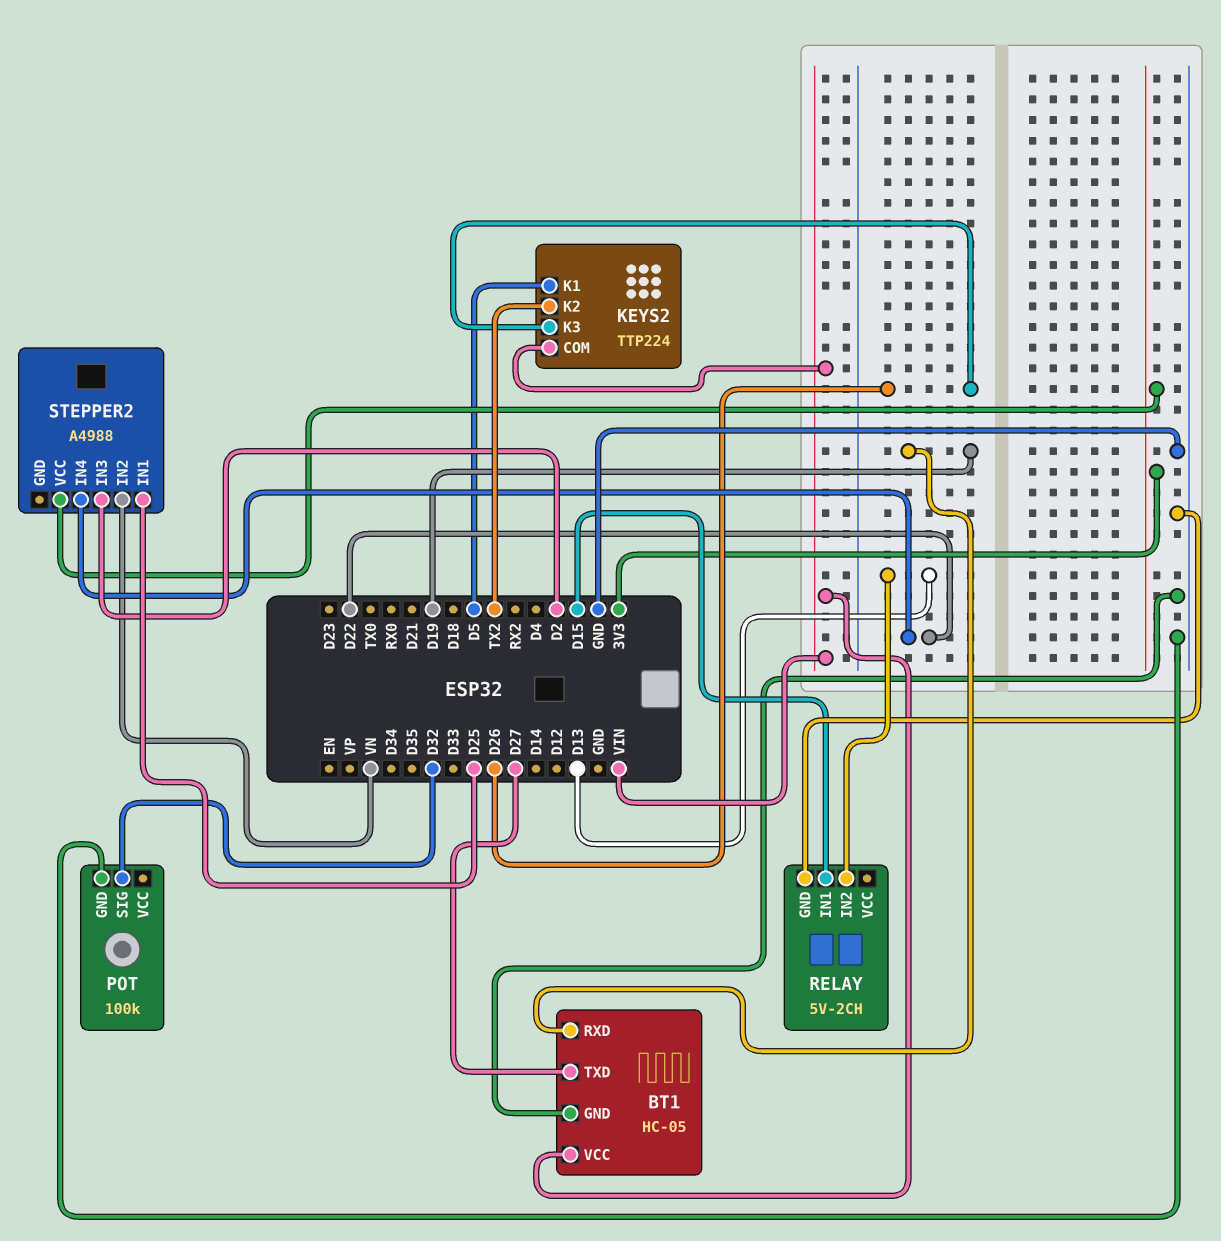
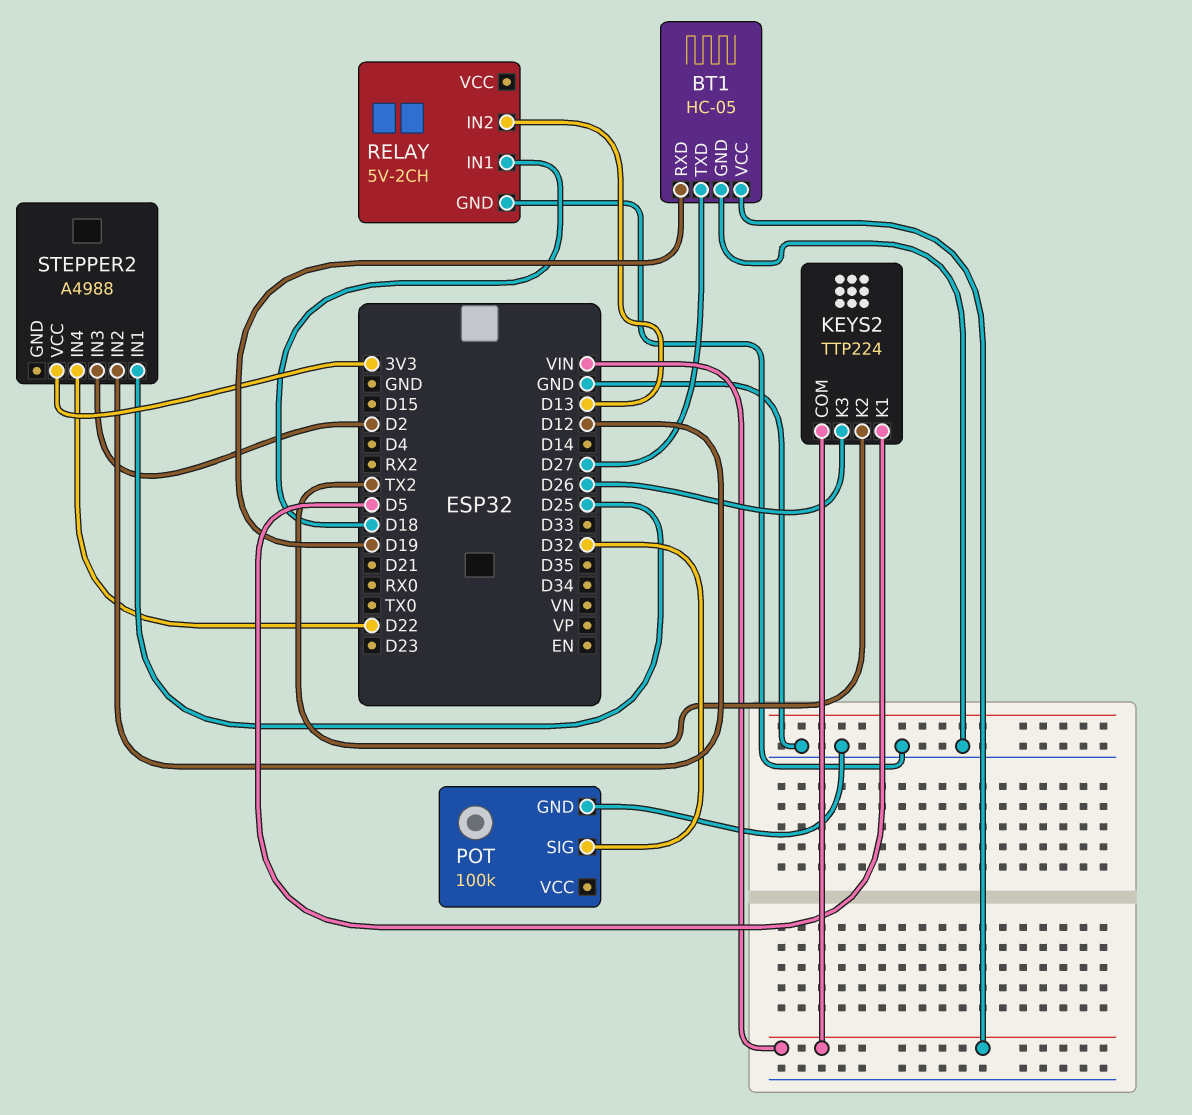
RELAY pin IN1: D15 -> D18
STEPPER2 pin IN2: VN -> D12

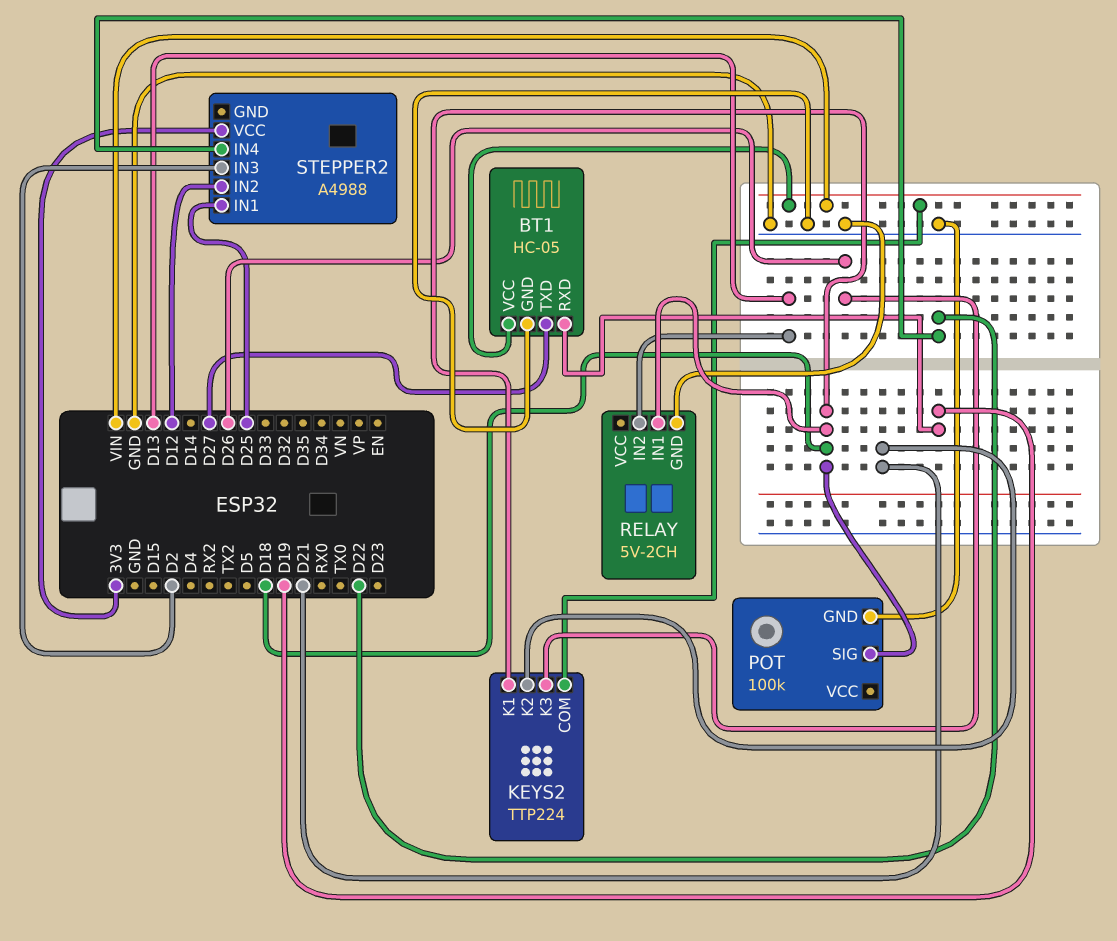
KEYS2 pin K1: D5 -> D18
KEYS2 pin K2: TX2 -> D21
POT pin SIG: D32 -> D18

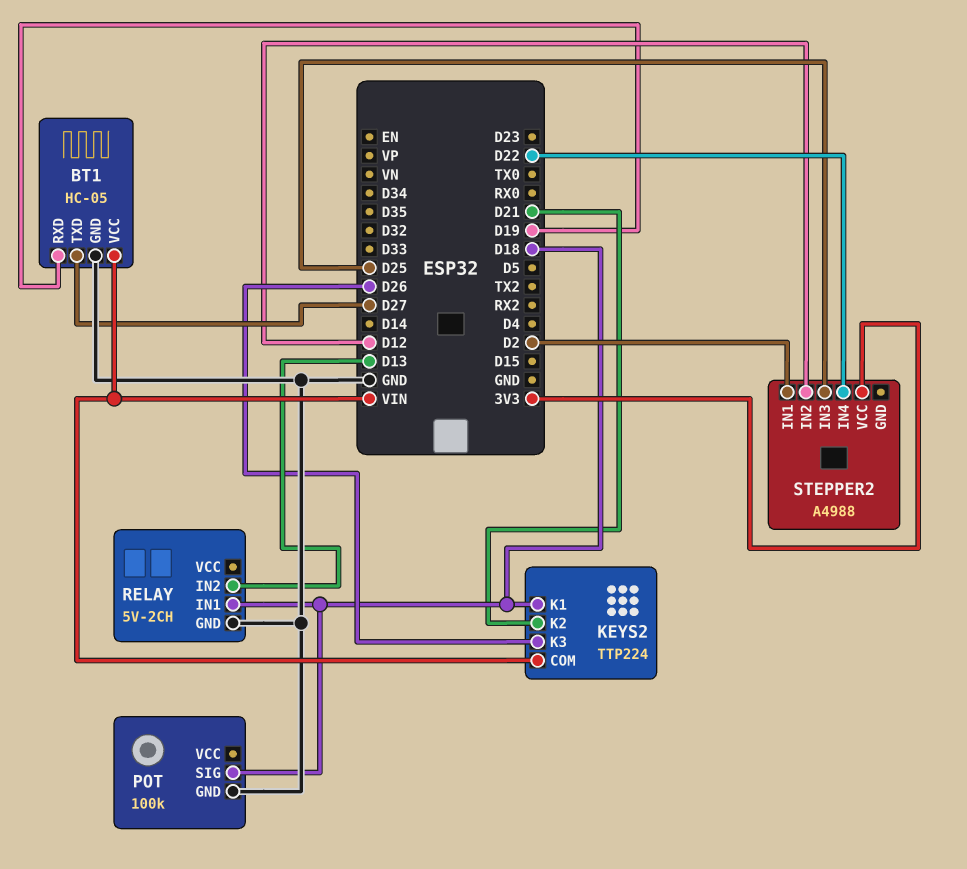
STEPPER2 pin IN1: D25 -> D2
STEPPER2 pin IN3: D2 -> D25

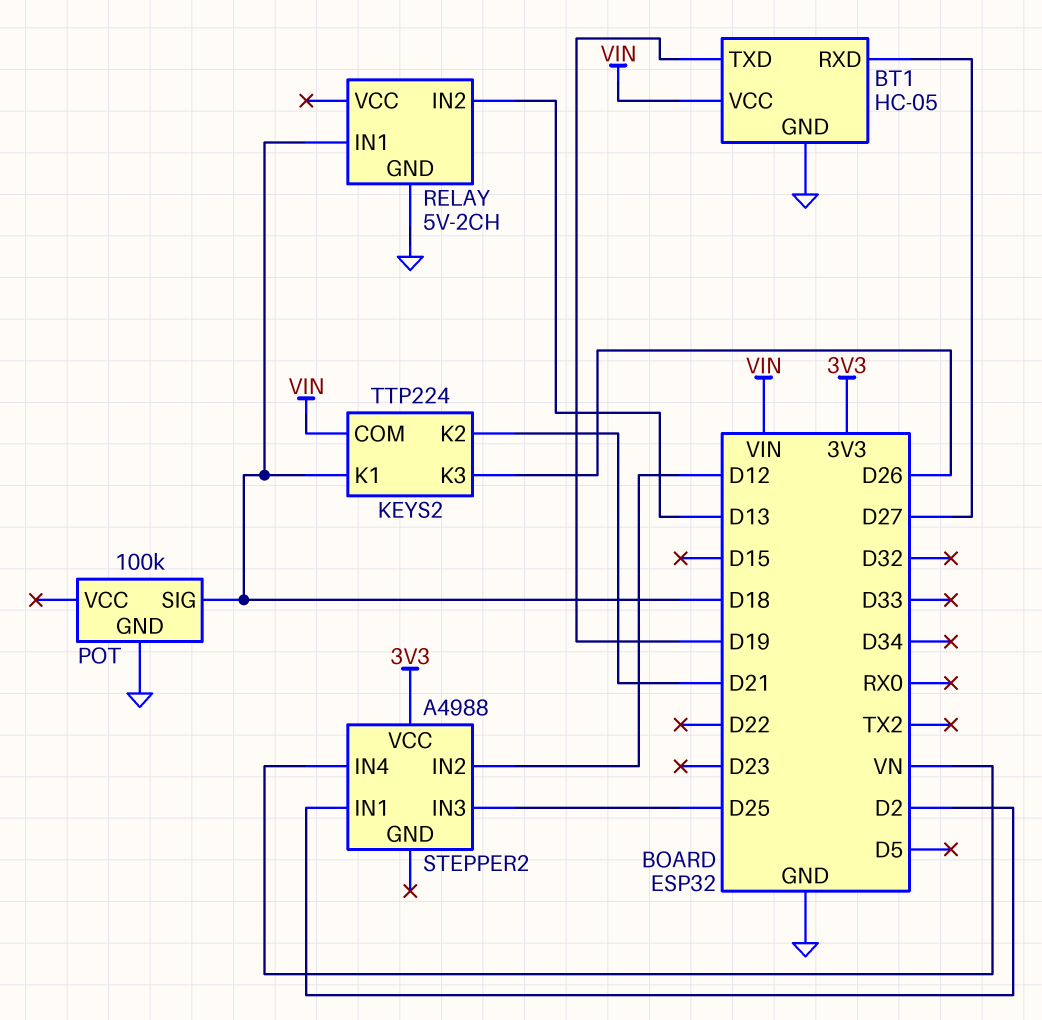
BT1 pin RXD: D19 -> D27
BT1 pin TXD: D27 -> D19
STEPPER2 pin IN4: D22 -> VN

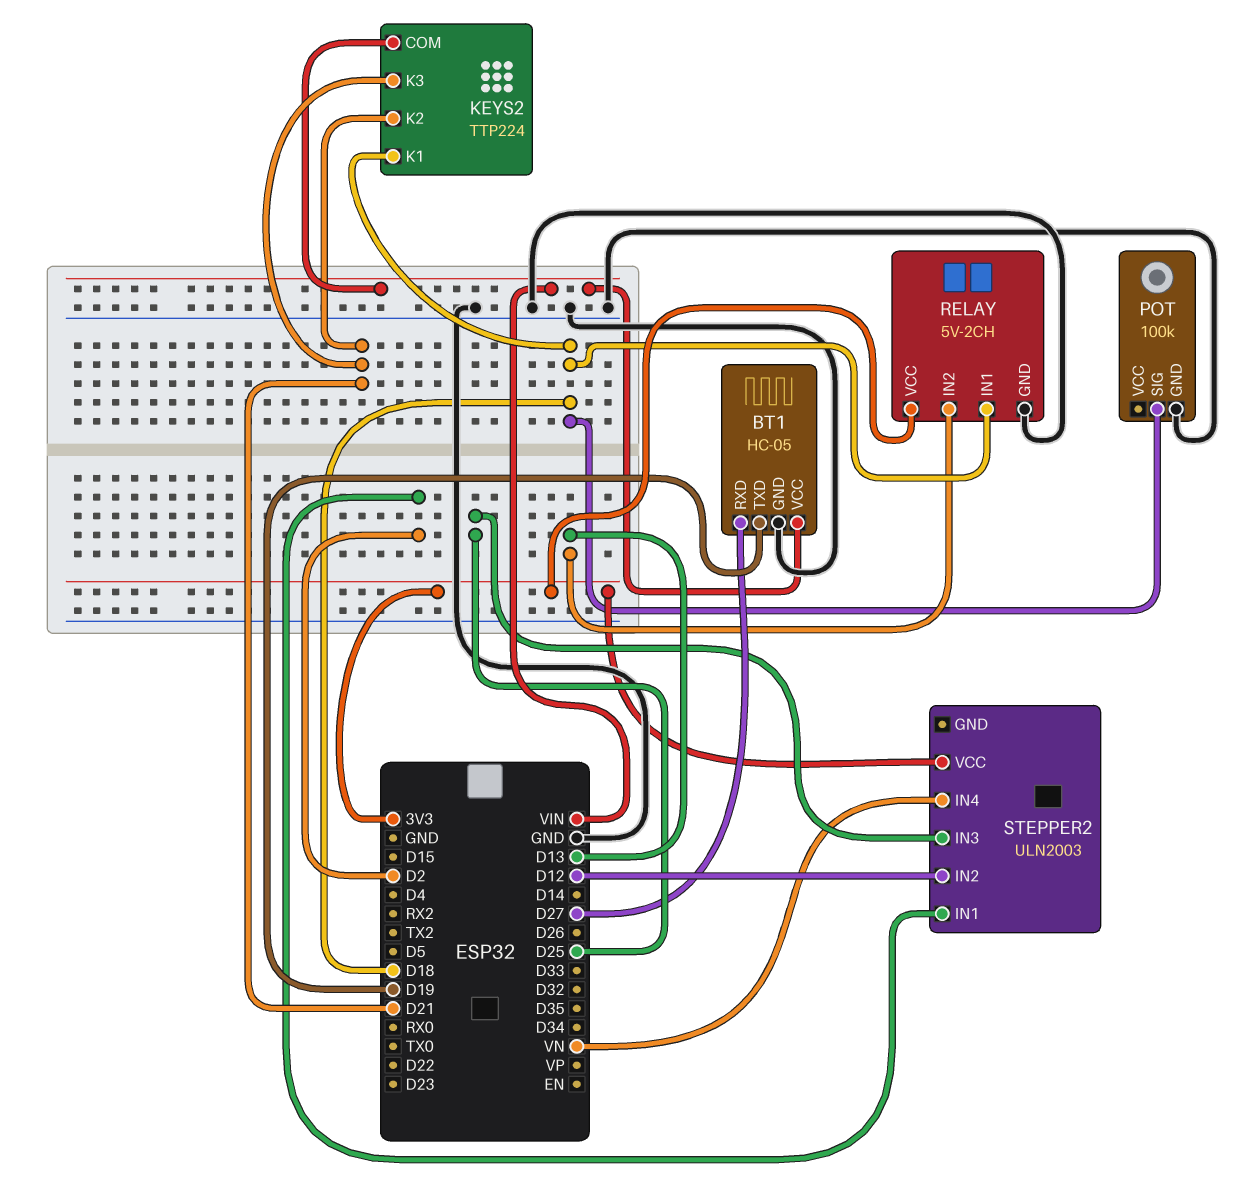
KEYS2 pin K3: D26 -> D21
RELAY pin VCC: none -> 3V3
STEPPER2: A4988 -> ULN2003

